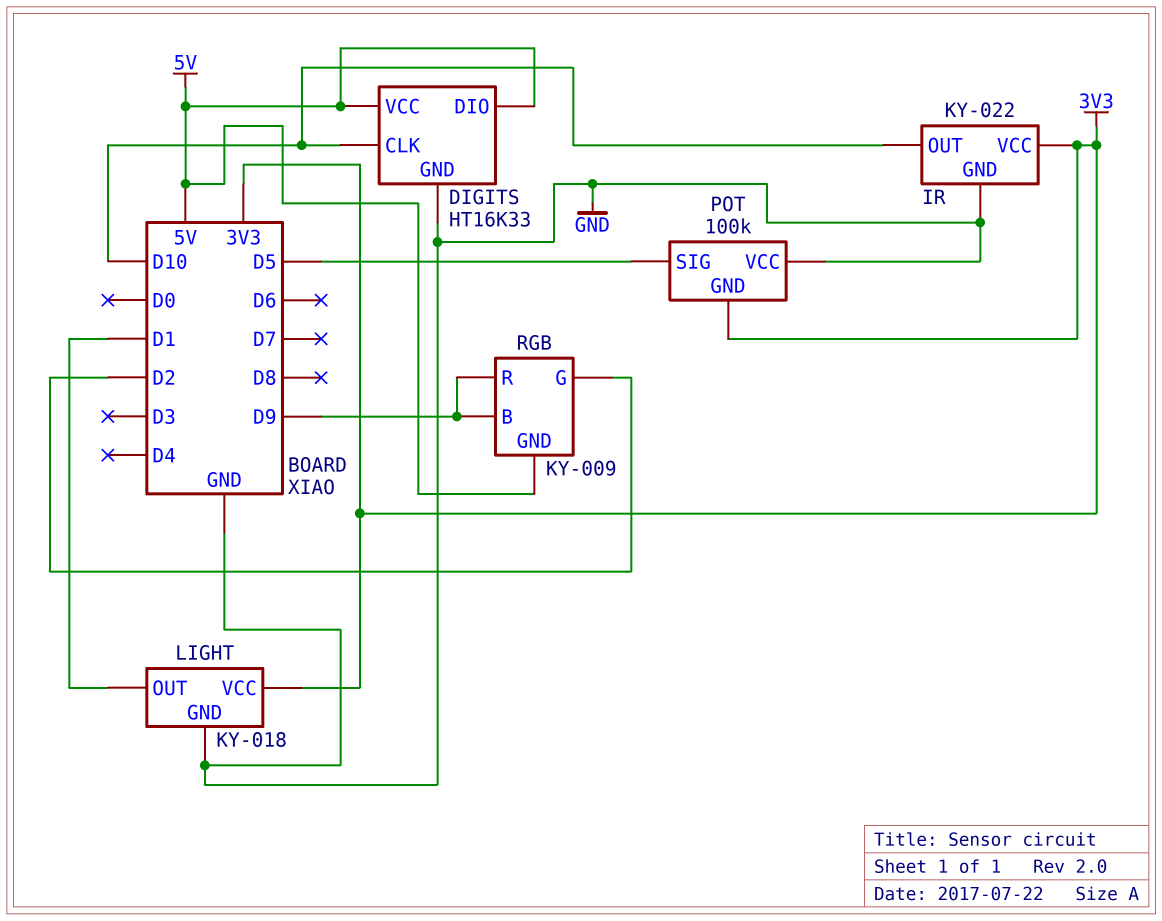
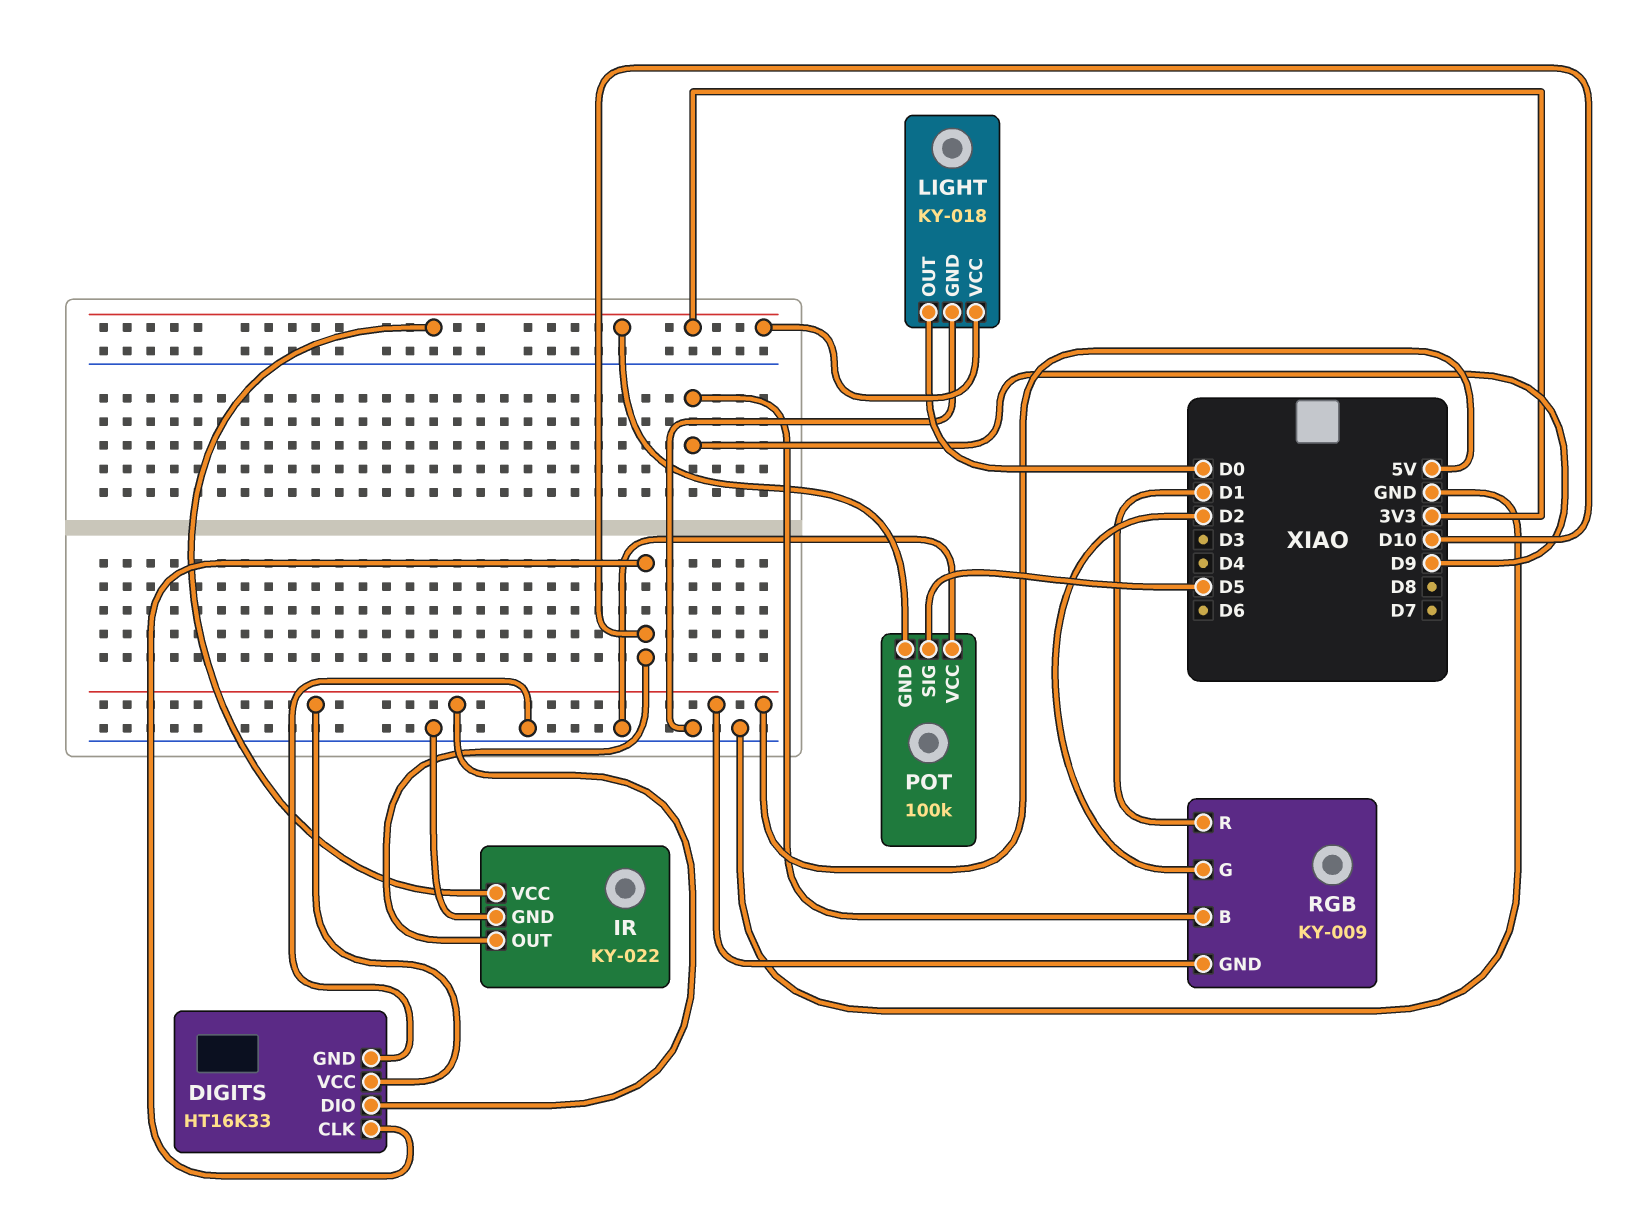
LIGHT pin OUT: D1 -> D0
RGB pin R: D9 -> D1

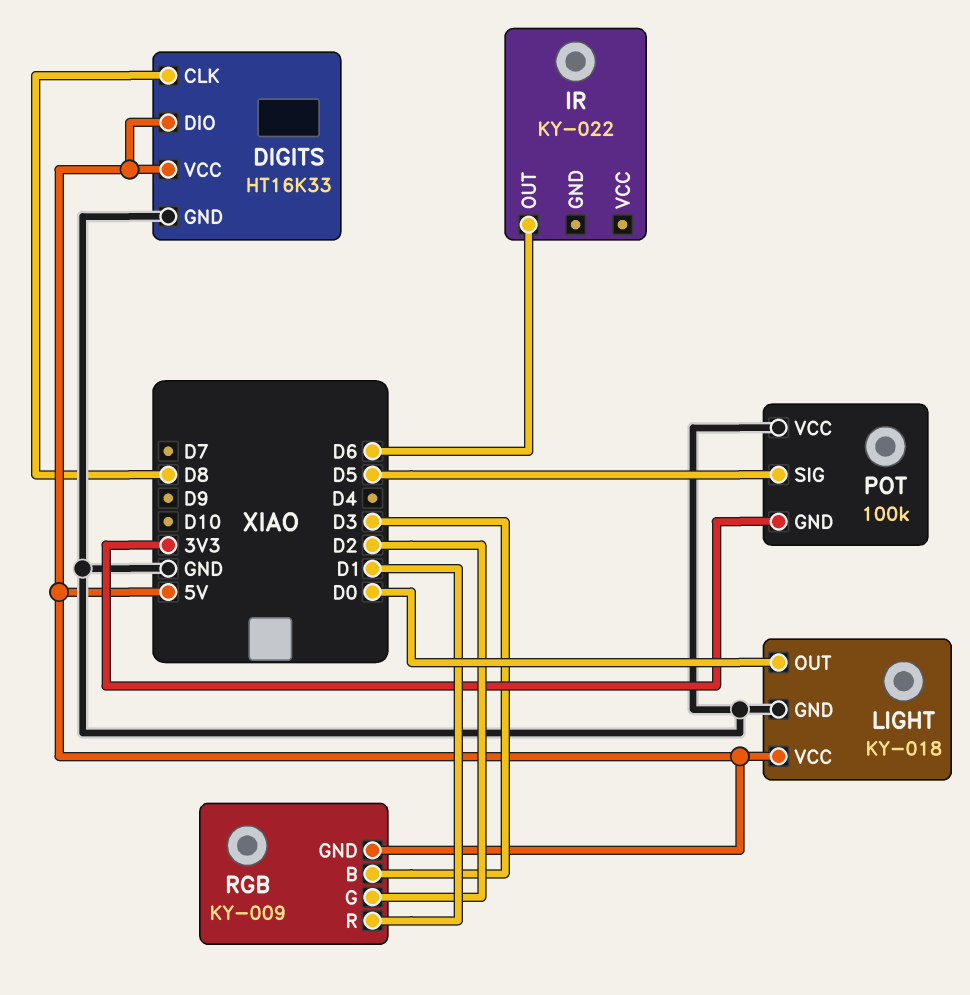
DIGITS pin CLK: D10 -> D8
IR pin GND: GND -> none
IR pin OUT: D10 -> D6
IR pin VCC: 3V3 -> none
LIGHT pin VCC: 3V3 -> 5V
RGB pin B: D9 -> D3

